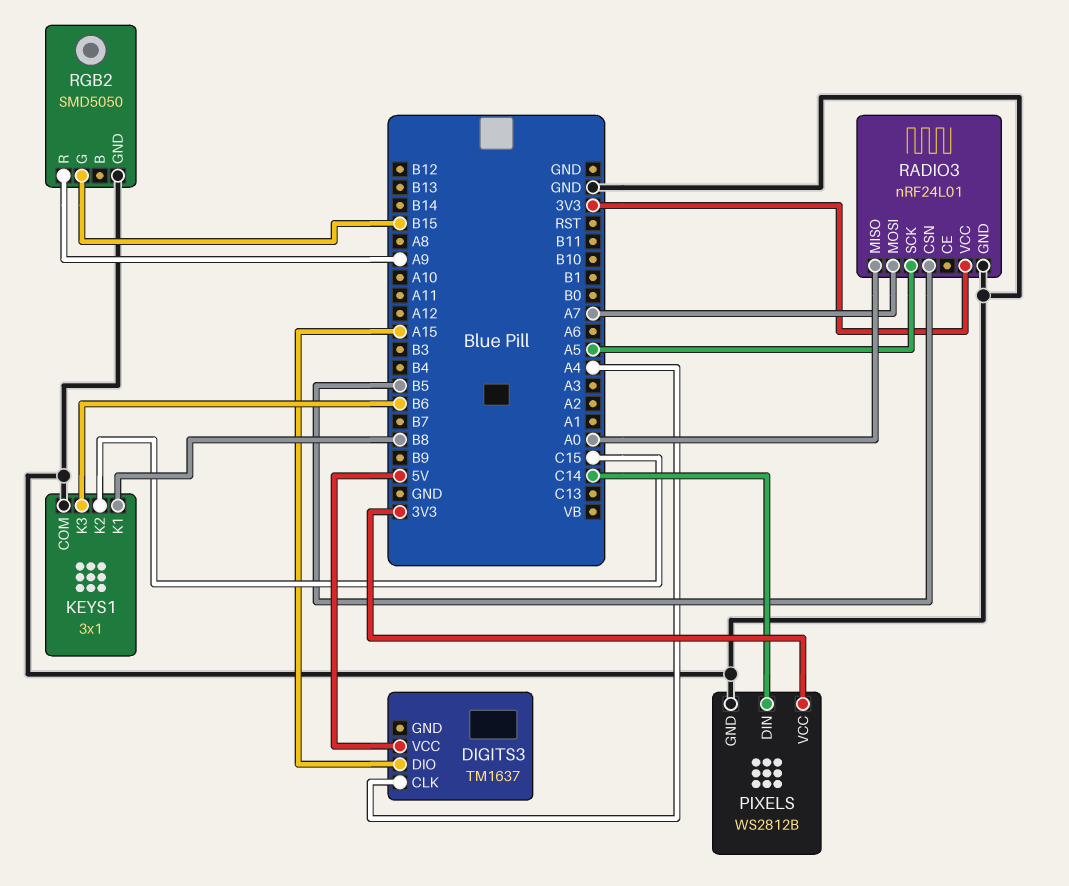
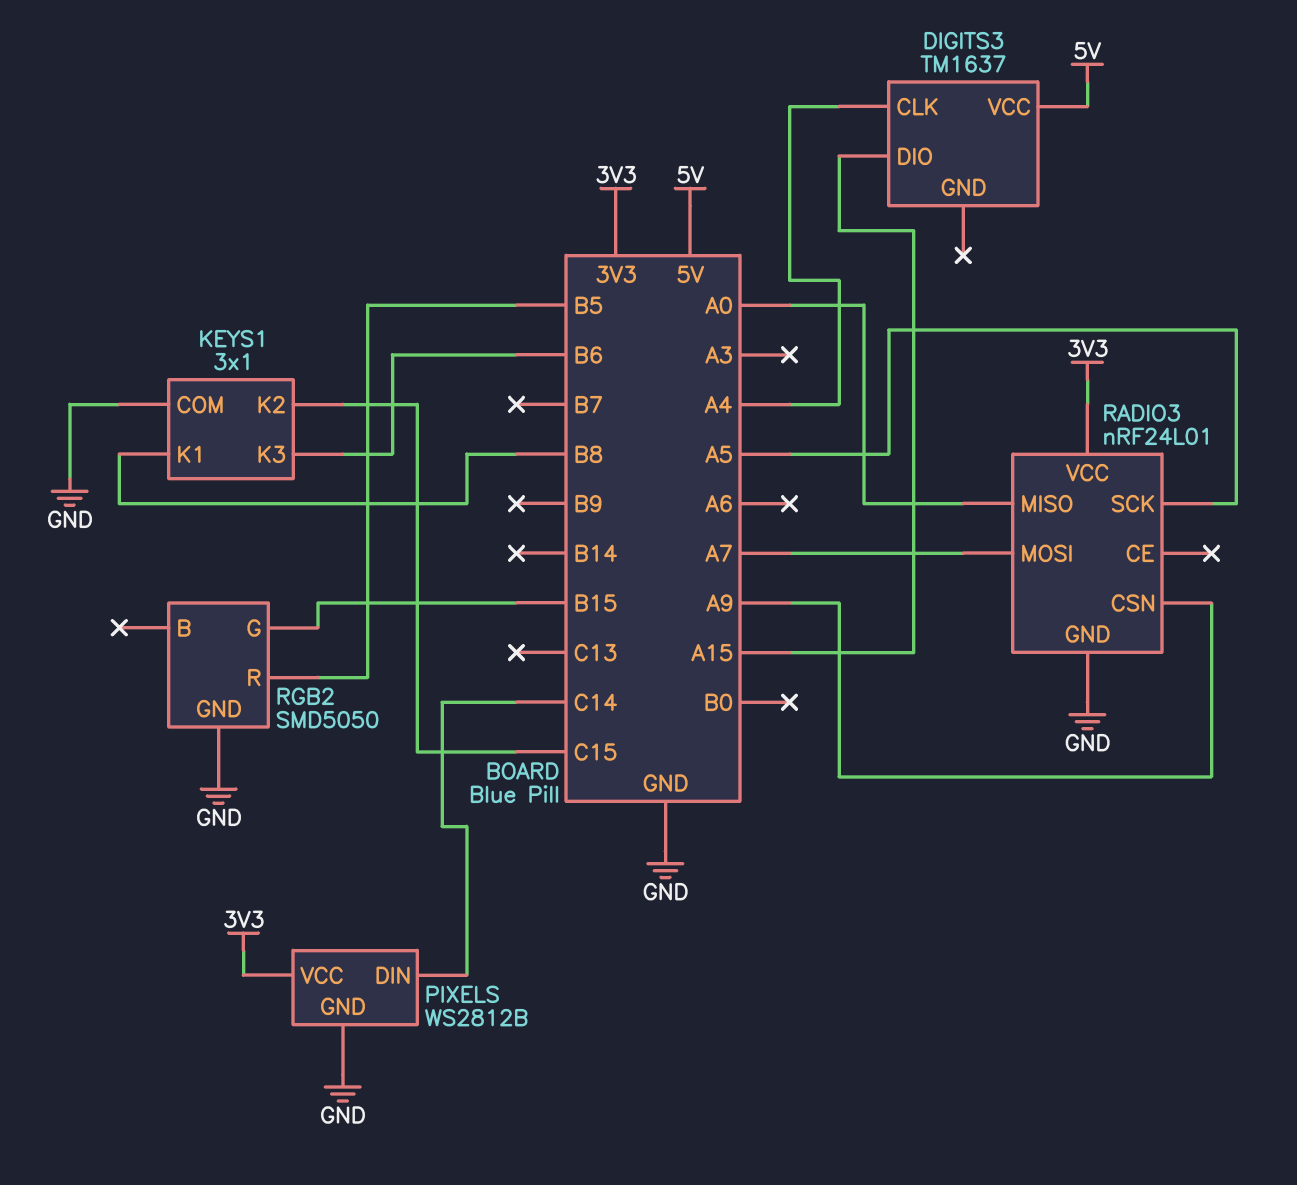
RADIO3 pin CSN: B5 -> A9
RGB2 pin R: A9 -> B5

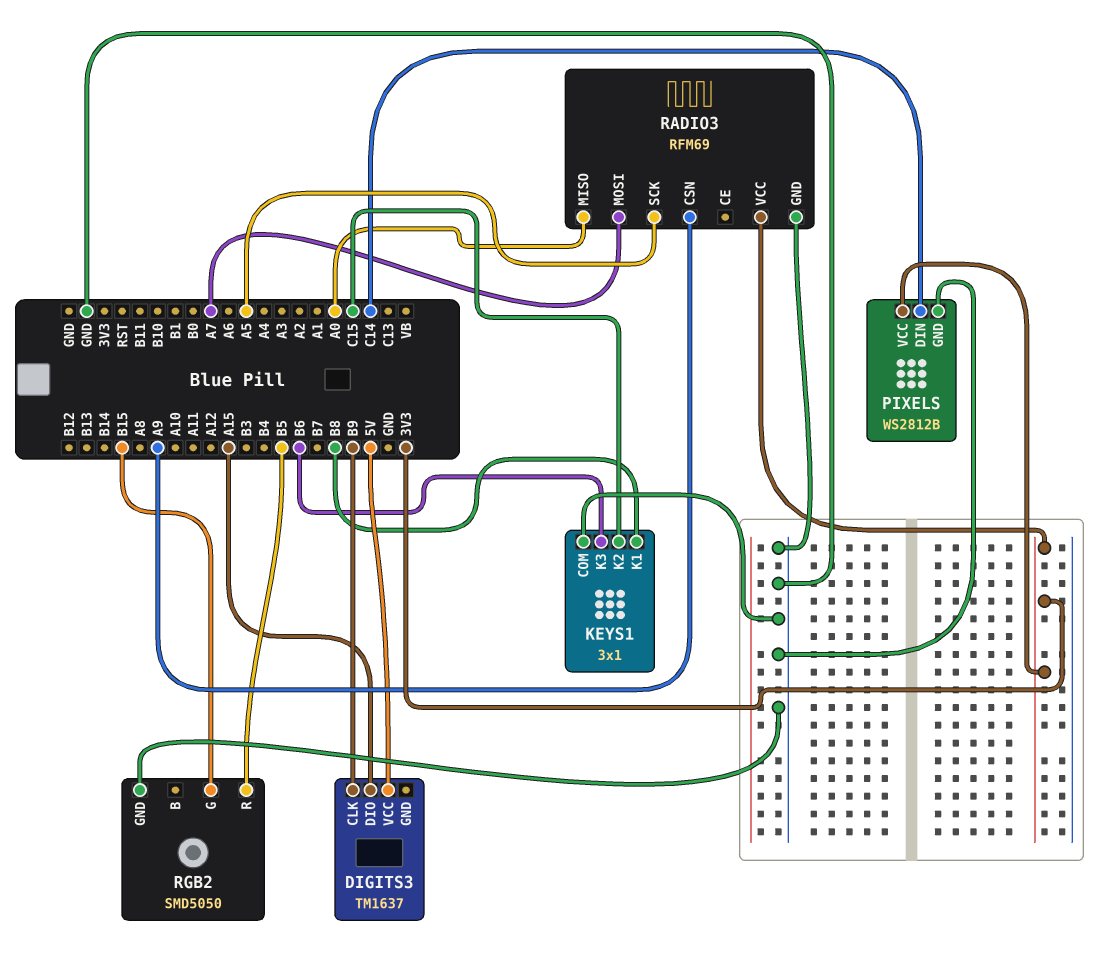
DIGITS3 pin CLK: A4 -> B9
RADIO3: nRF24L01 -> RFM69

